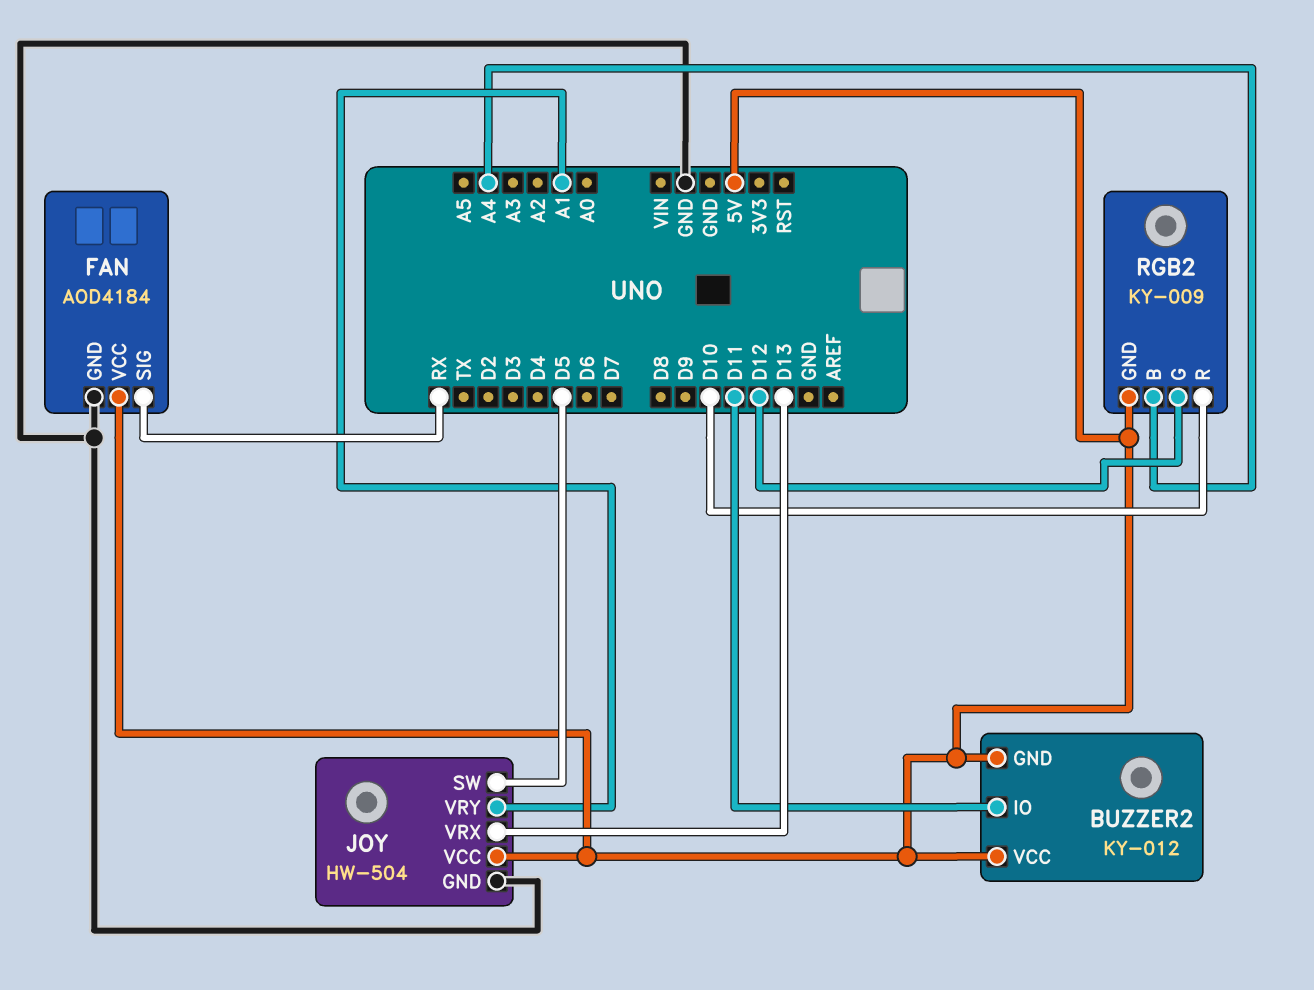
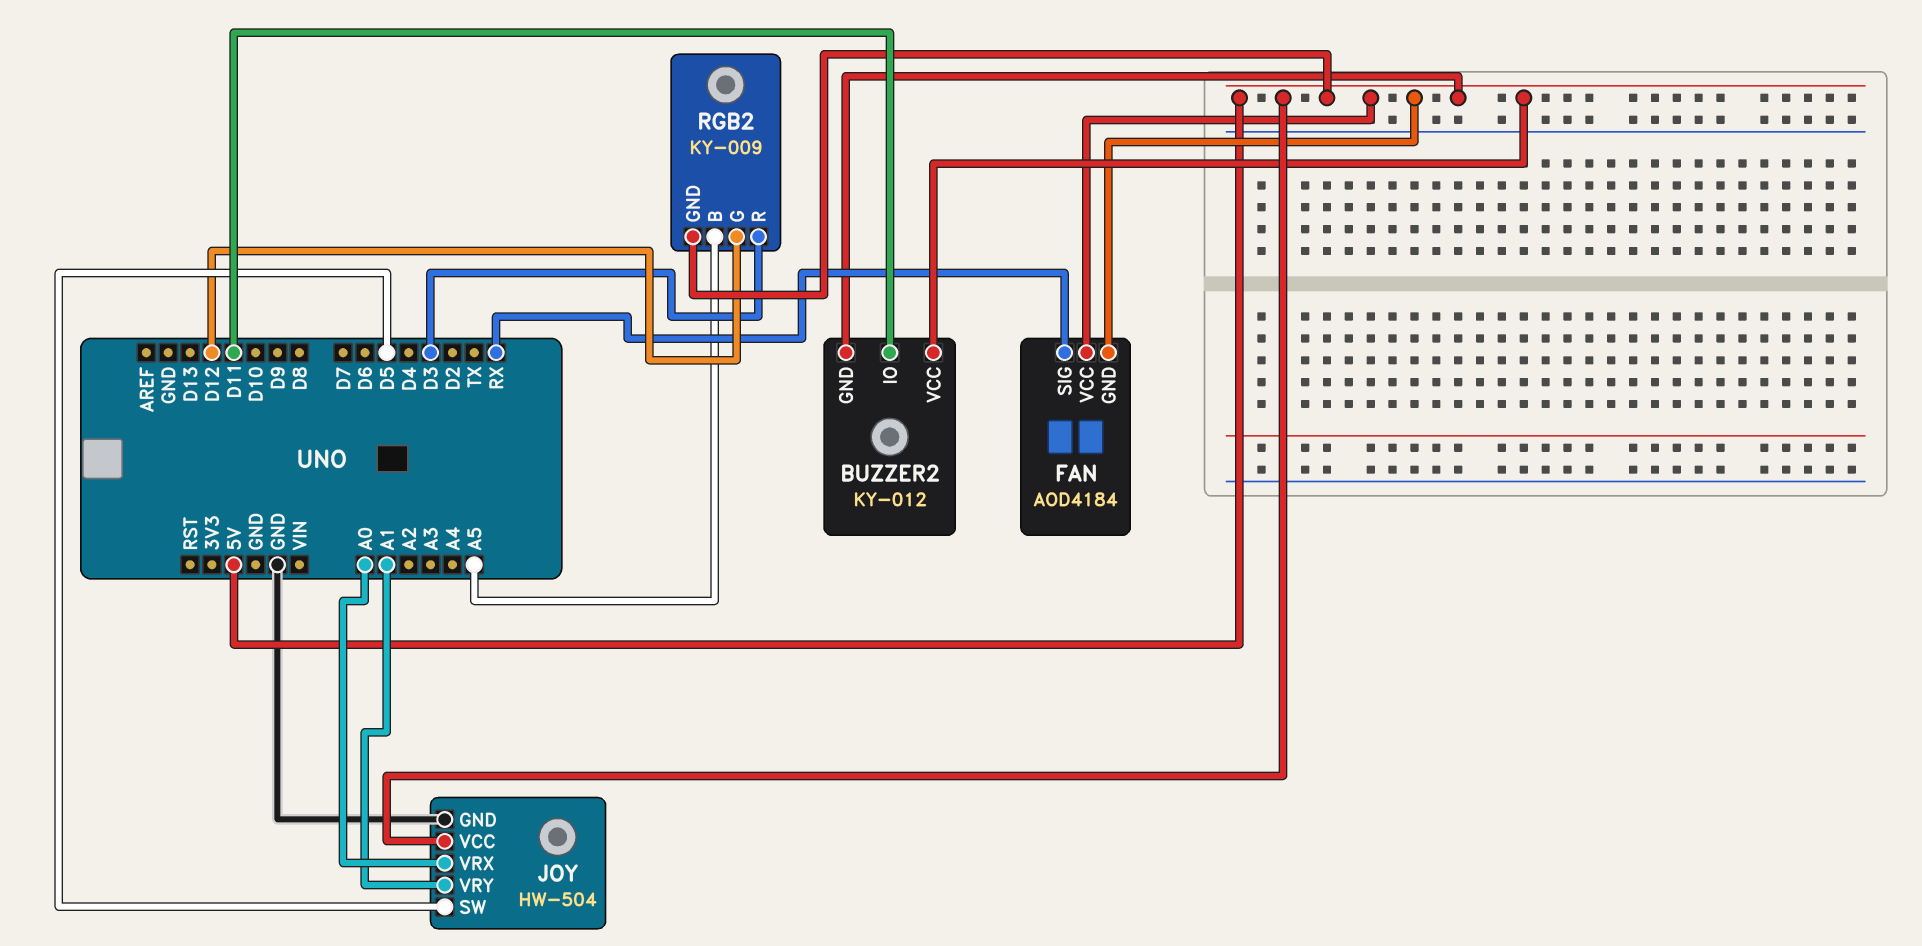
FAN pin GND: GND -> 5V
JOY pin VRX: D13 -> A0
RGB2 pin B: A4 -> A5
RGB2 pin R: D10 -> D3

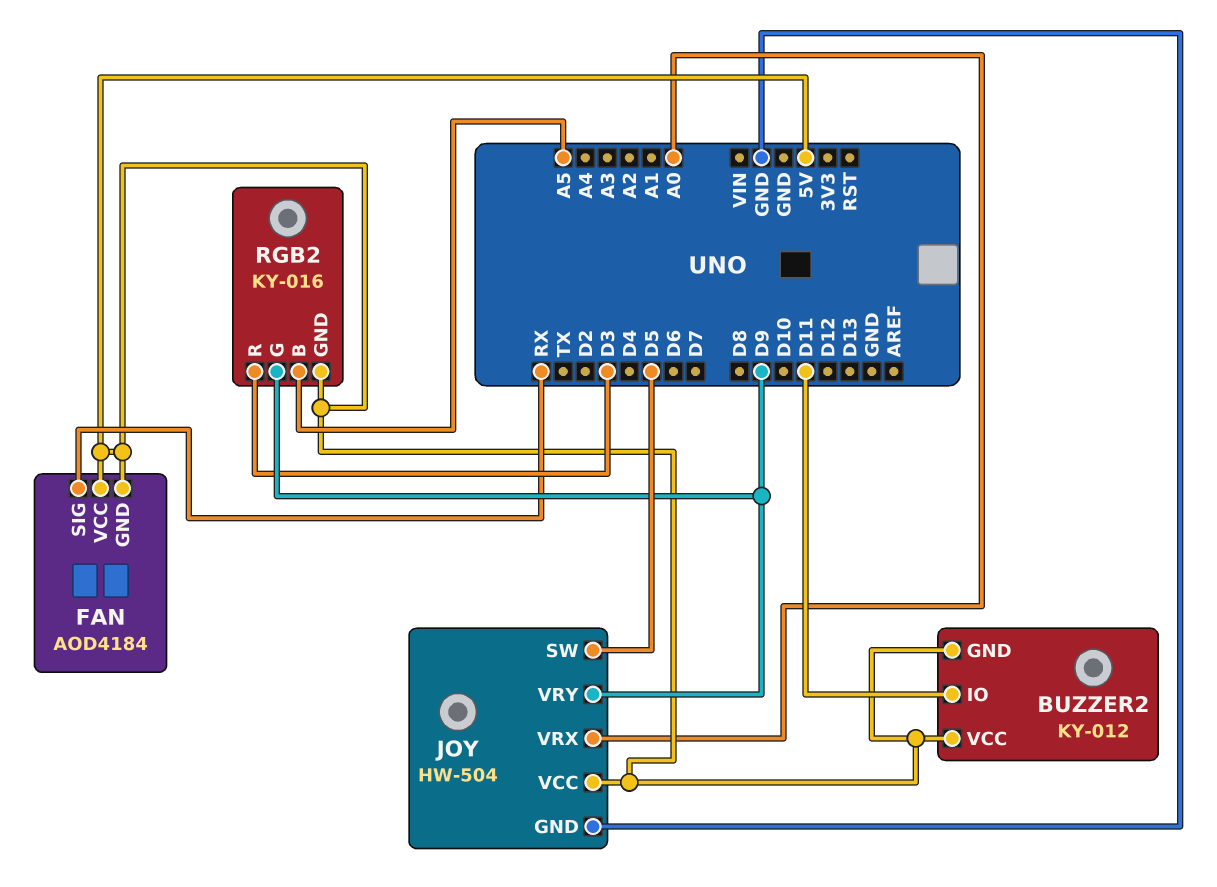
JOY pin VRY: A1 -> D9
RGB2: KY-009 -> KY-016
RGB2 pin G: D12 -> D9

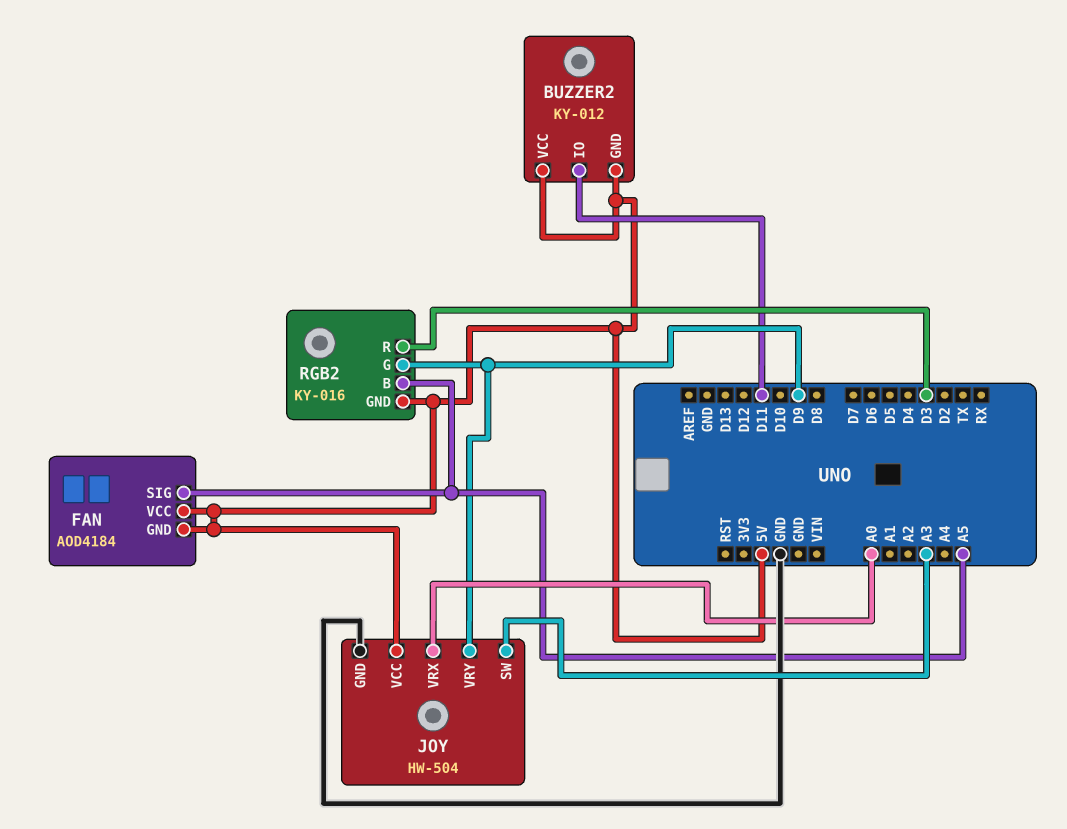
FAN pin SIG: RX -> A5
JOY pin SW: D5 -> A3

